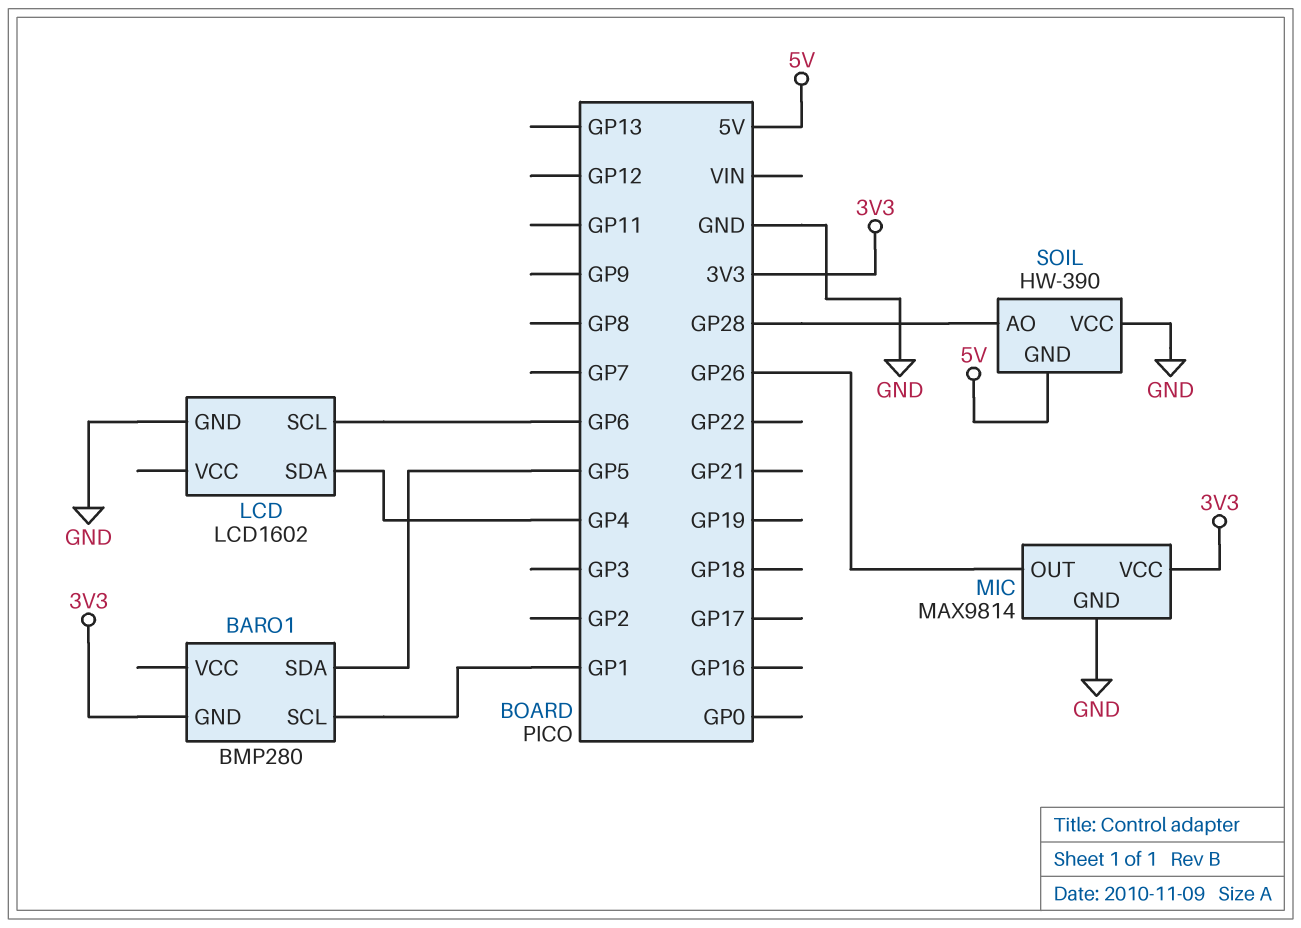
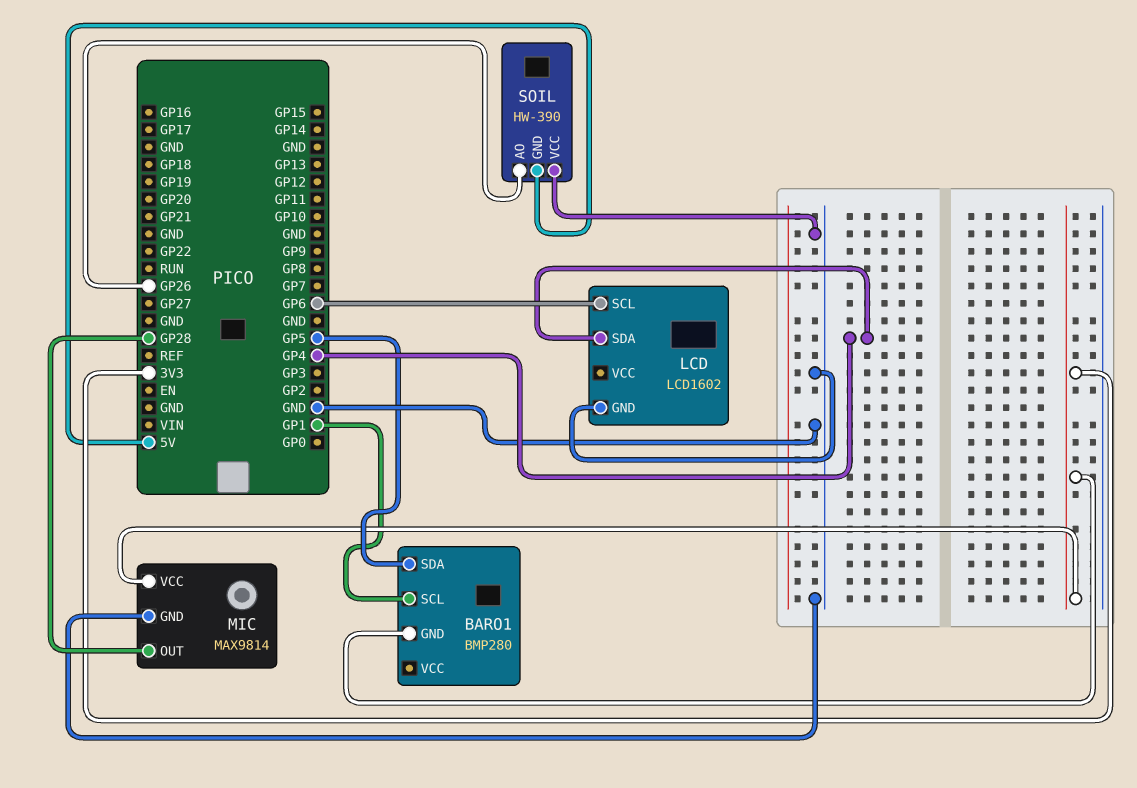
MIC pin OUT: GP26 -> GP28
SOIL pin AO: GP28 -> GP26

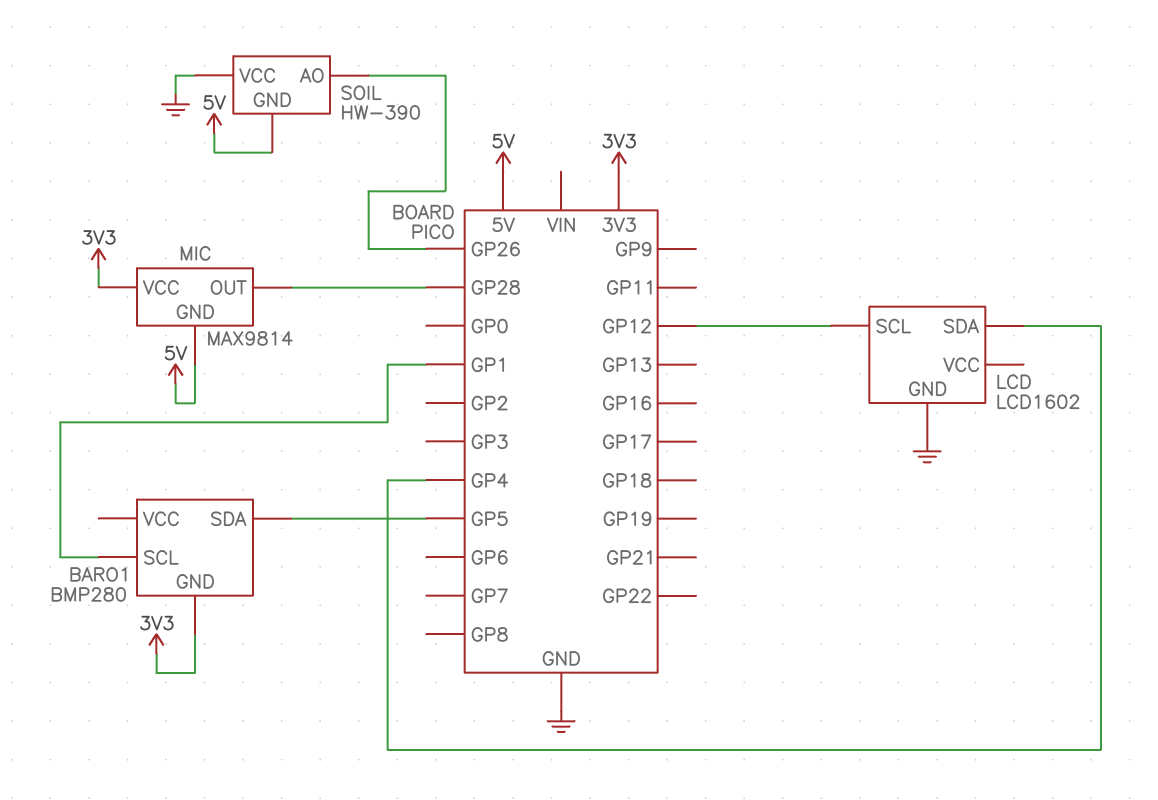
LCD pin SCL: GP6 -> GP12
MIC pin GND: GND -> 5V

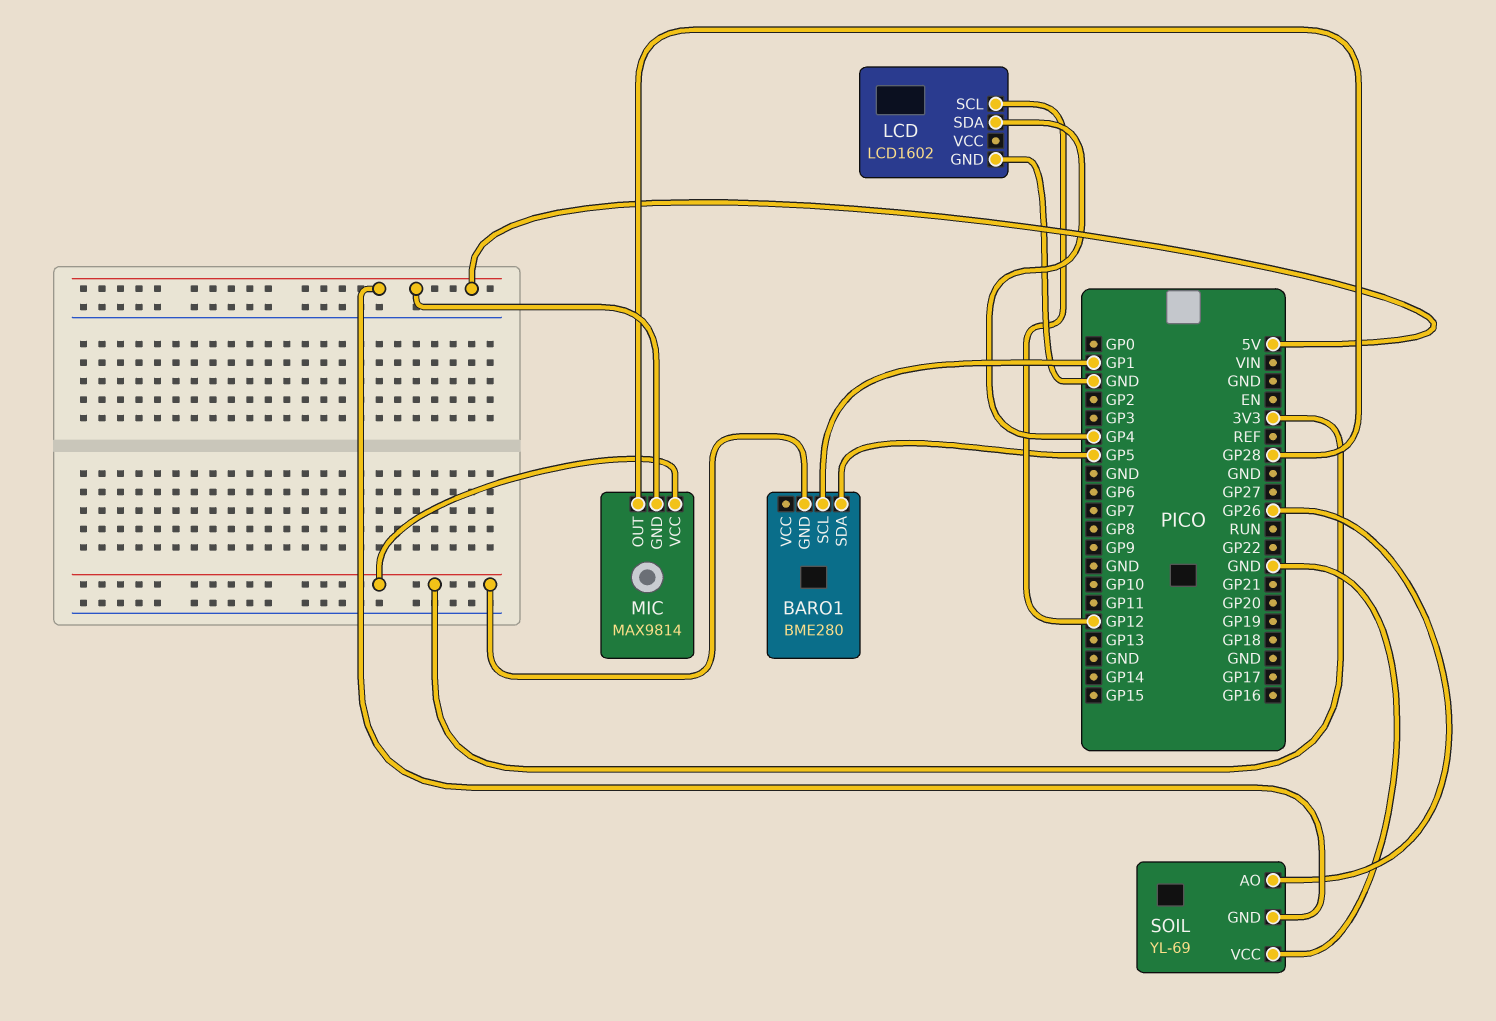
BARO1: BMP280 -> BME280
SOIL: HW-390 -> YL-69

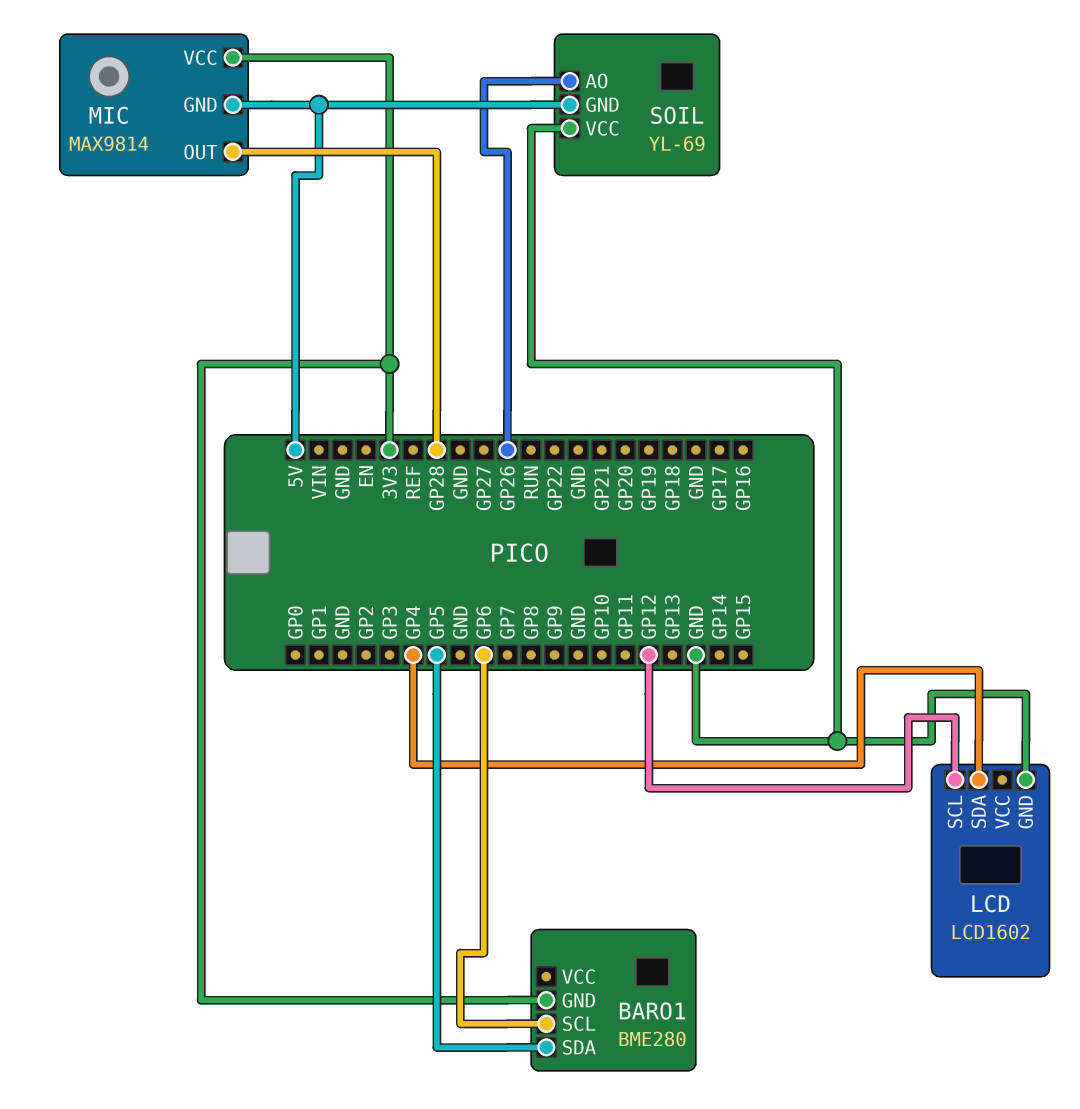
BARO1 pin SCL: GP1 -> GP6

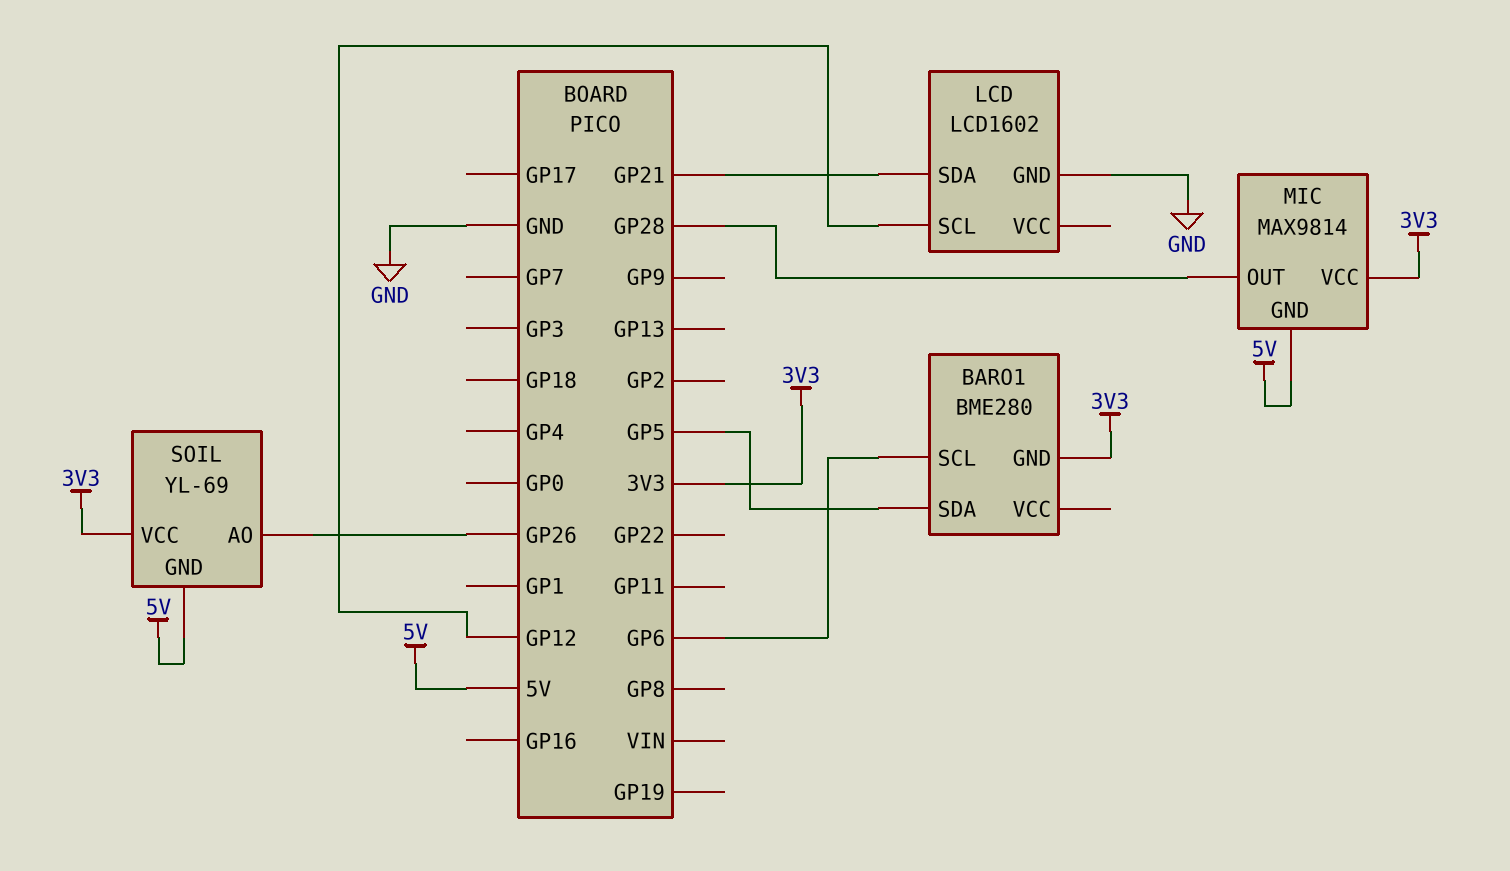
LCD pin SDA: GP4 -> GP21
SOIL pin VCC: GND -> 3V3

